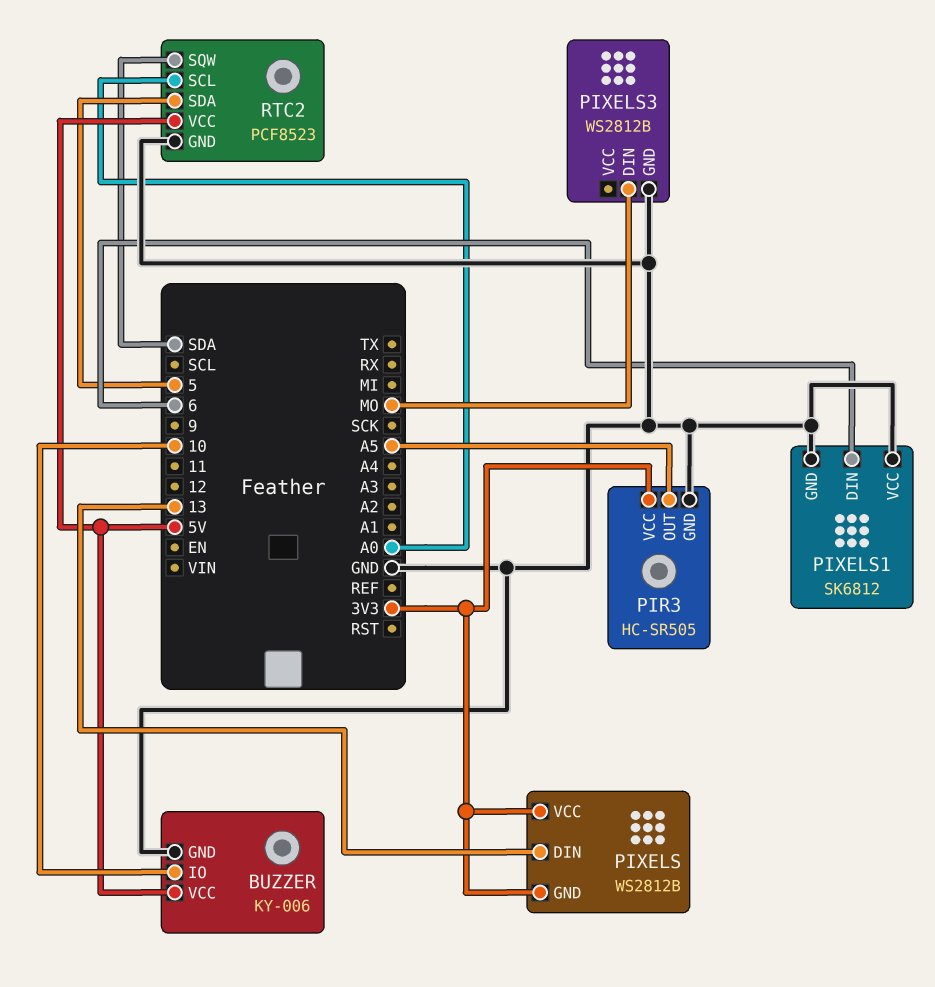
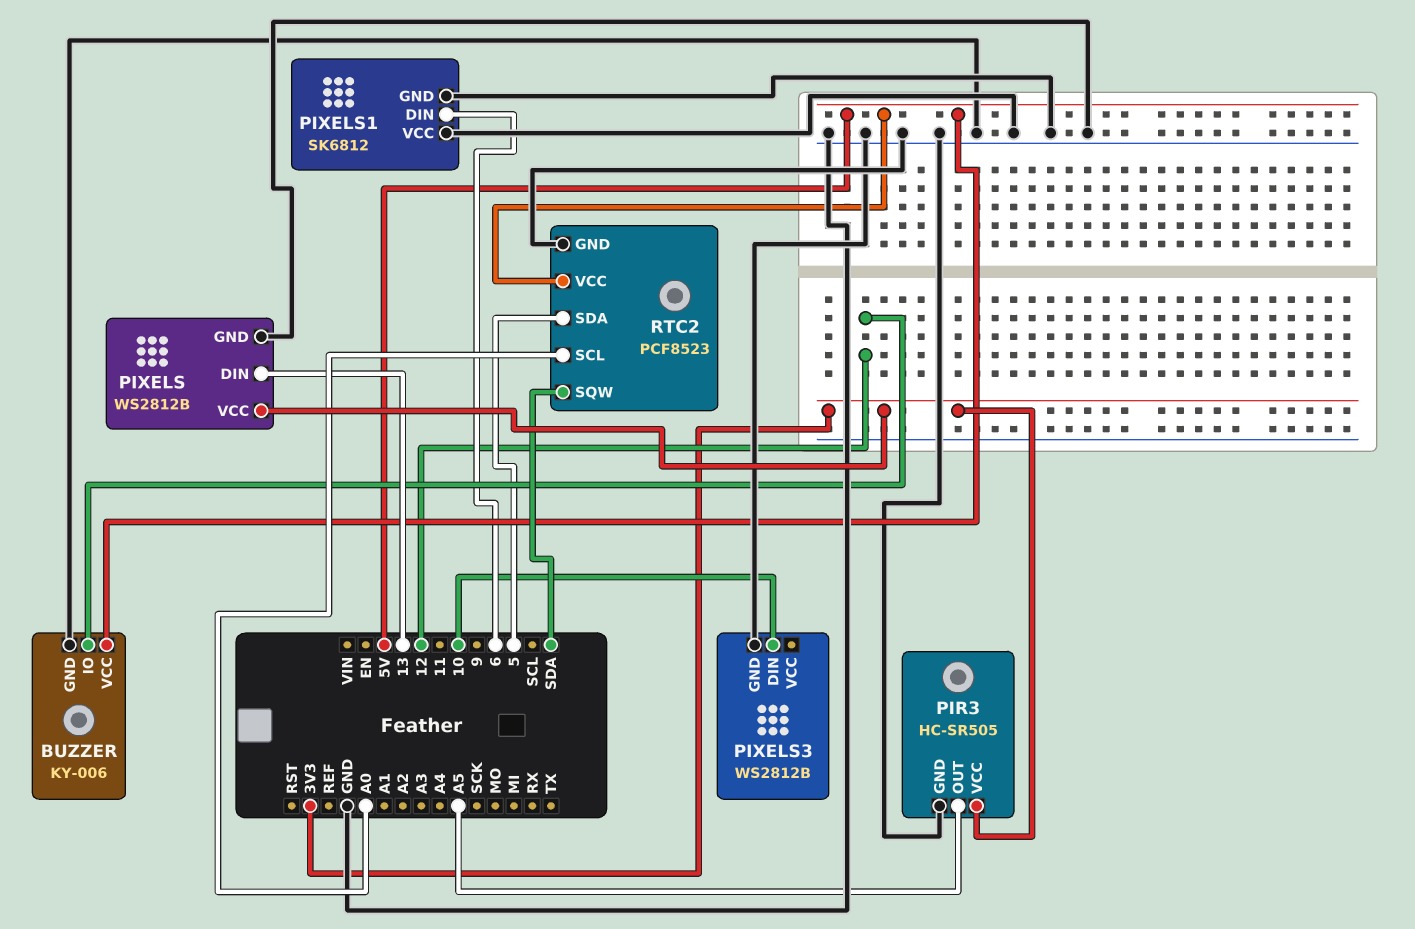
BUZZER pin IO: 10 -> 12
PIXELS pin GND: 3V3 -> GND
PIXELS3 pin DIN: MO -> 10

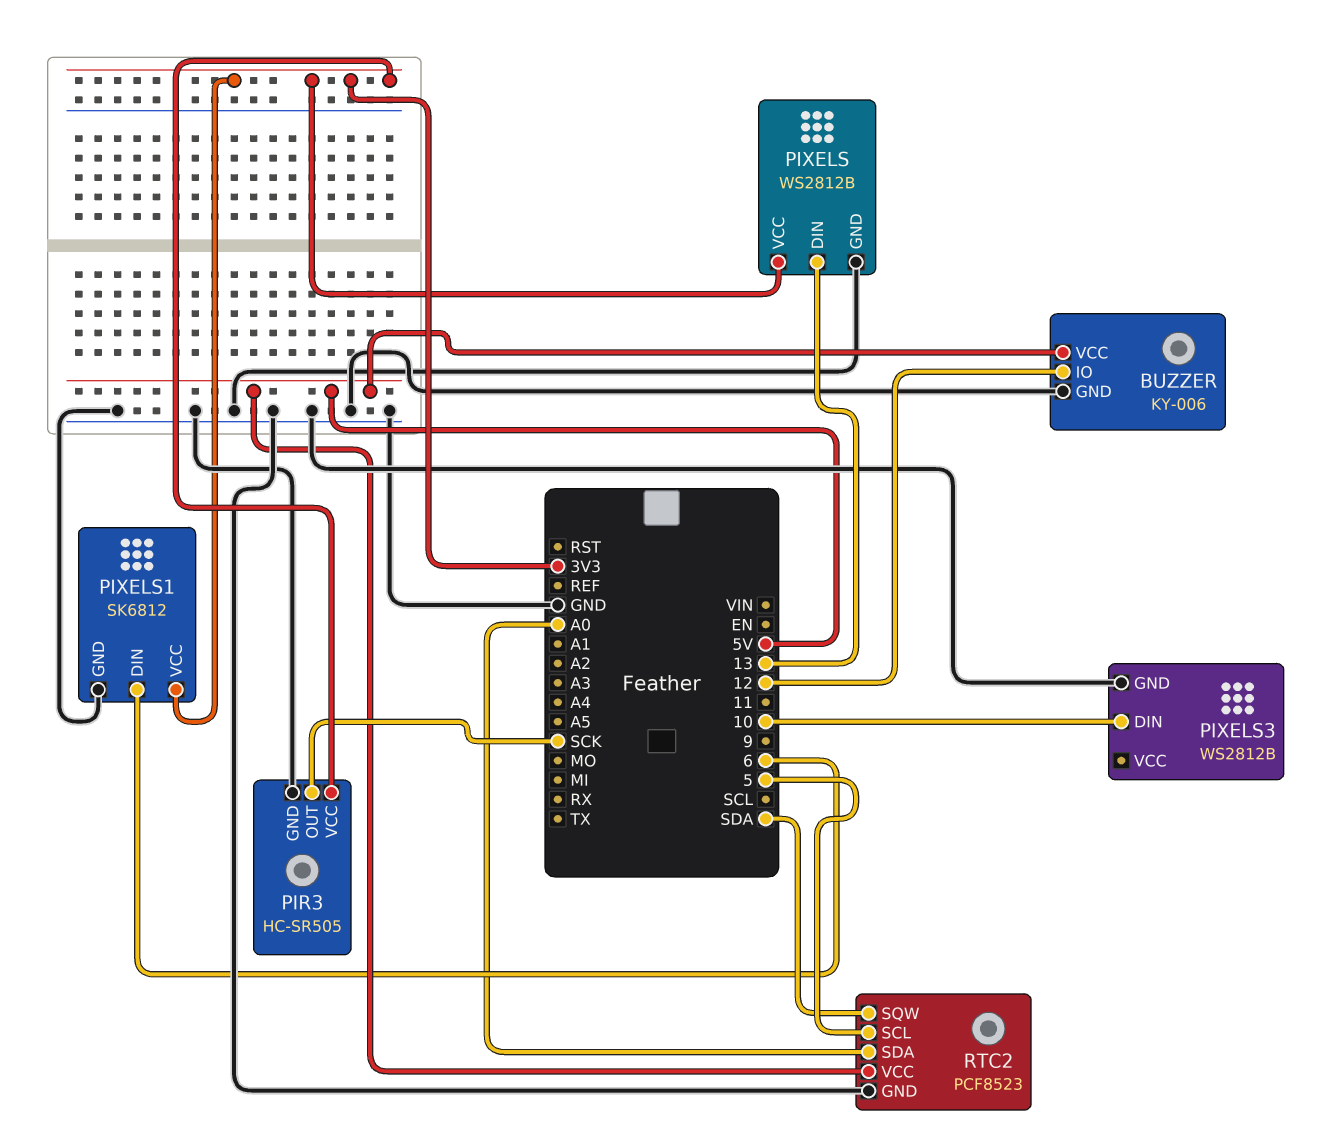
PIR3 pin OUT: A5 -> SCK
PIXELS1 pin VCC: GND -> 3V3
RTC2 pin SCL: A0 -> 5
RTC2 pin SDA: 5 -> A0

